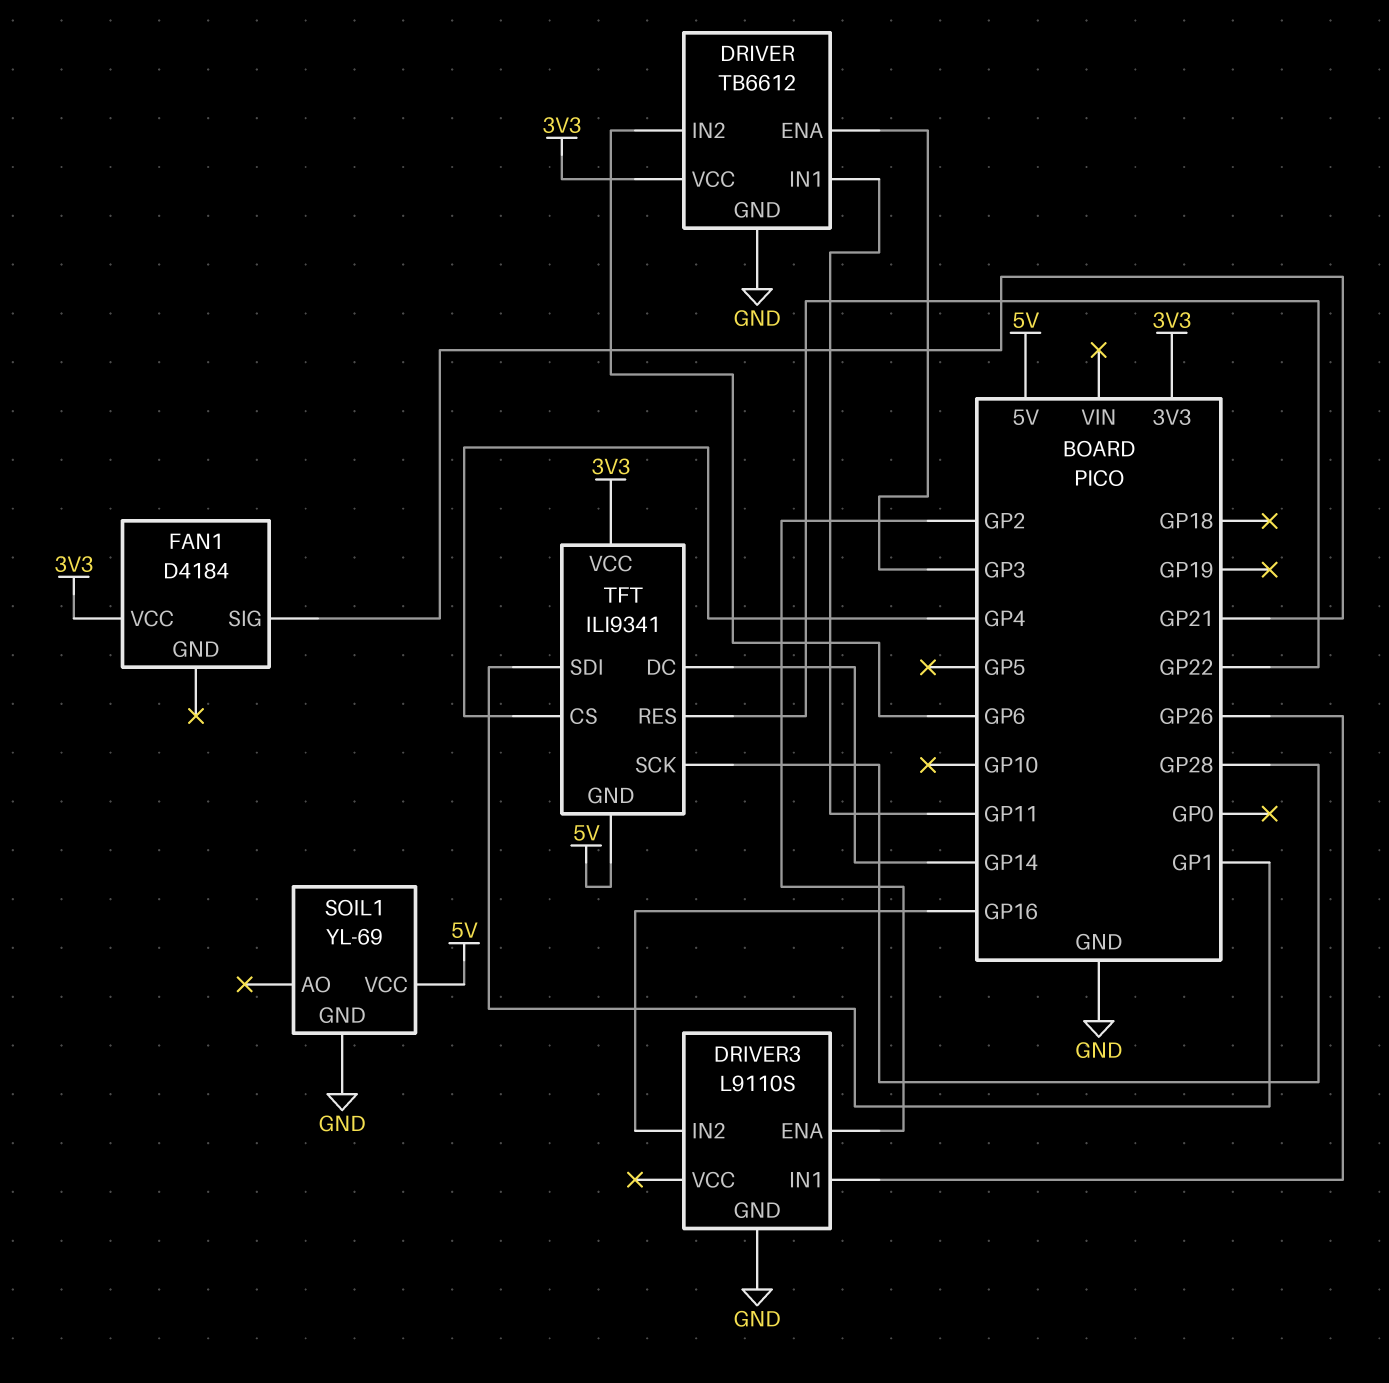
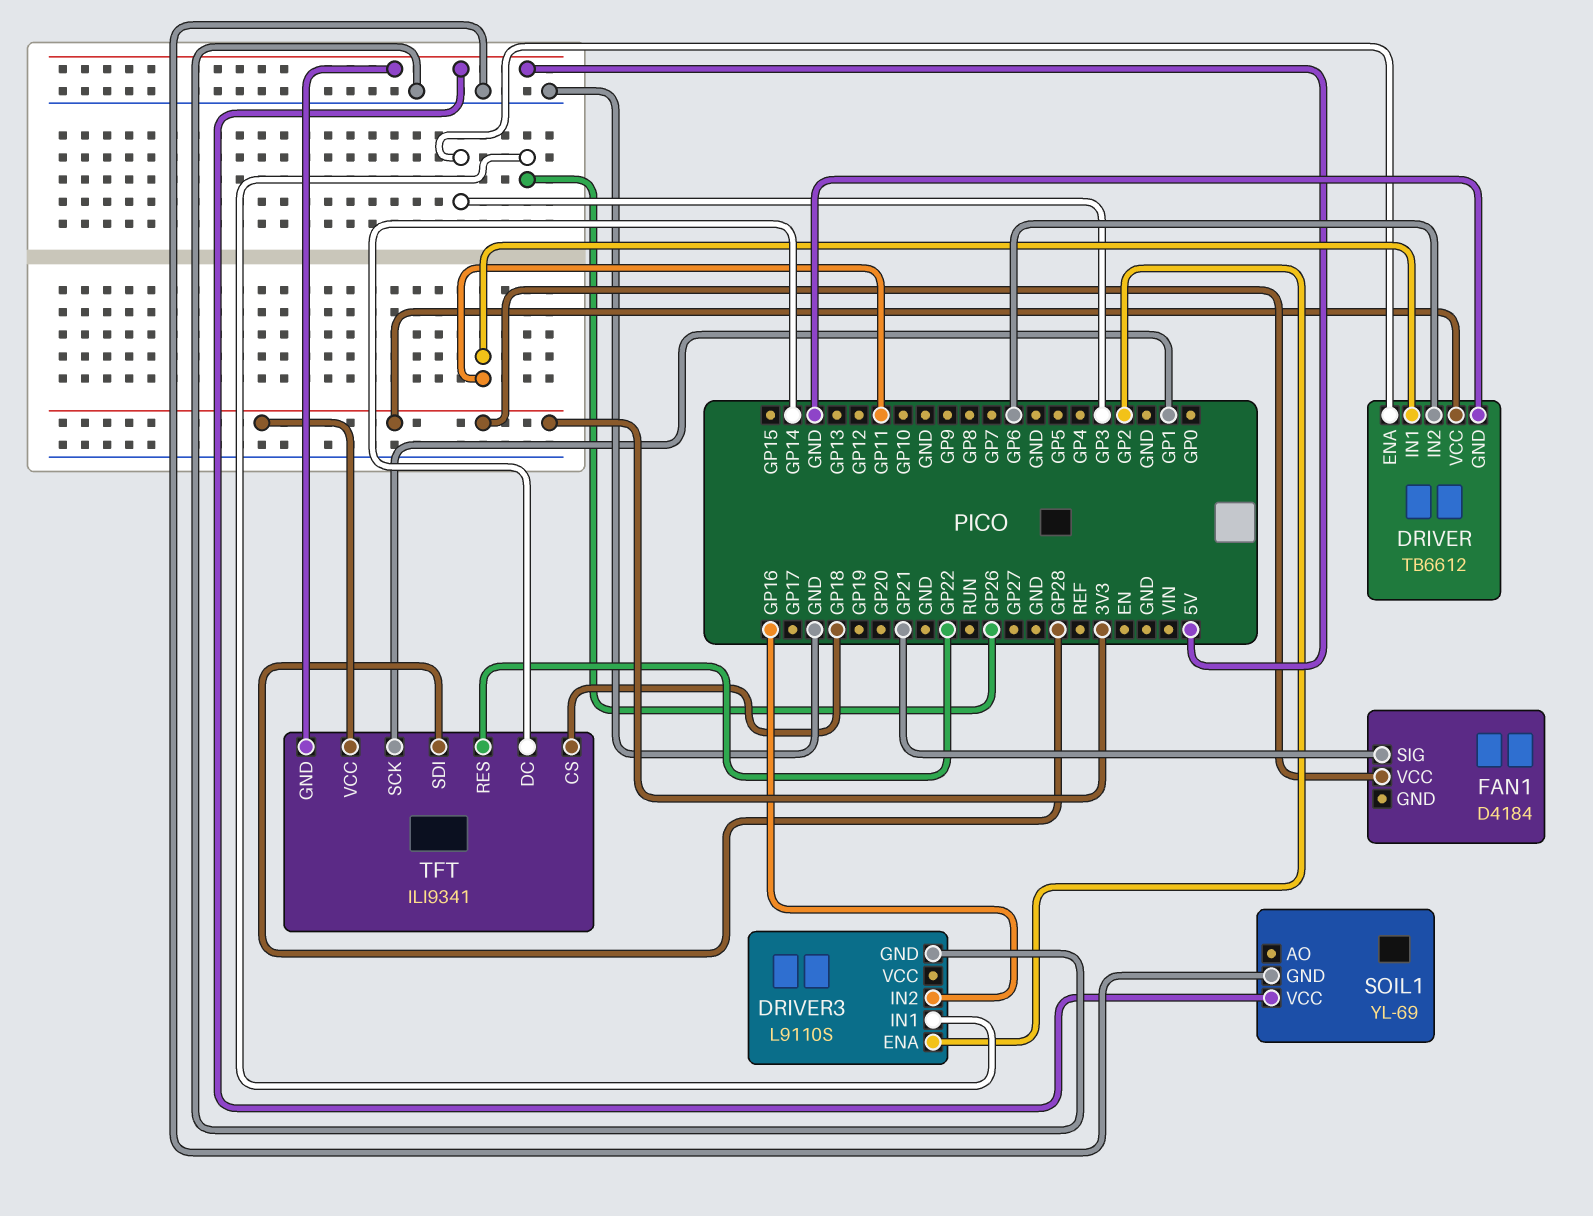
TFT pin CS: GP4 -> GP18
TFT pin SCK: GP28 -> GP1
TFT pin SDI: GP1 -> GP28

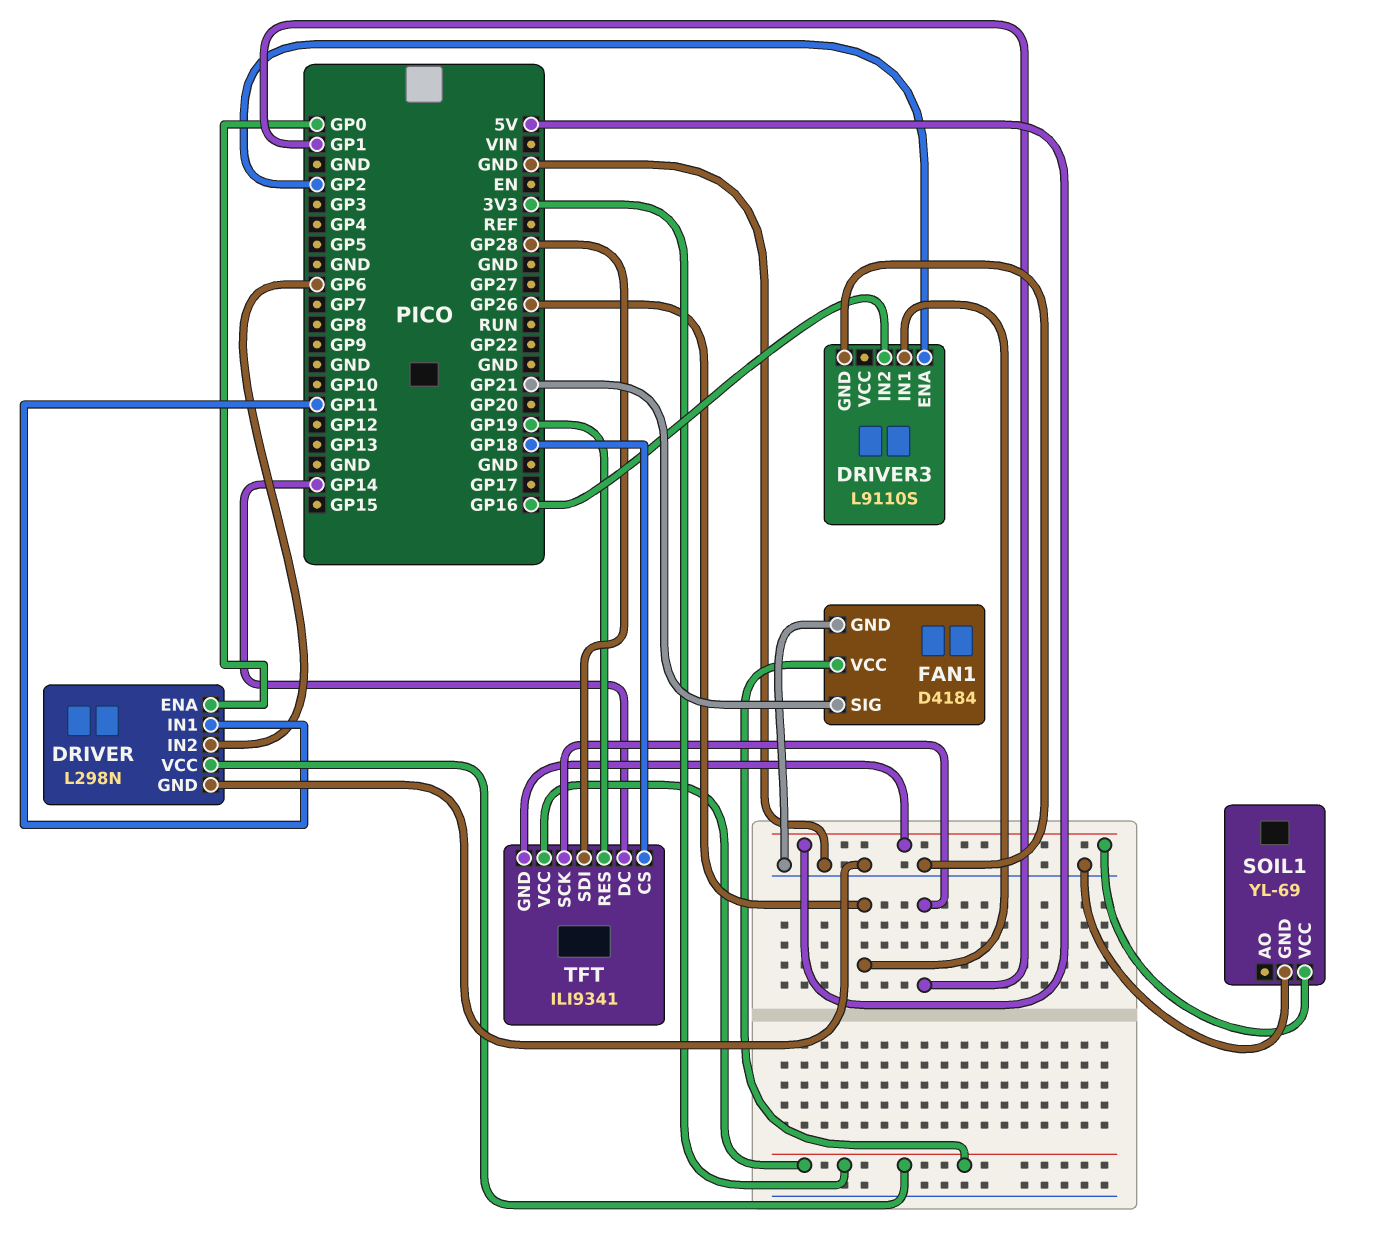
DRIVER: TB6612 -> L298N
DRIVER pin ENA: GP3 -> GP0
FAN1 pin GND: none -> GND
TFT pin RES: GP22 -> GP19

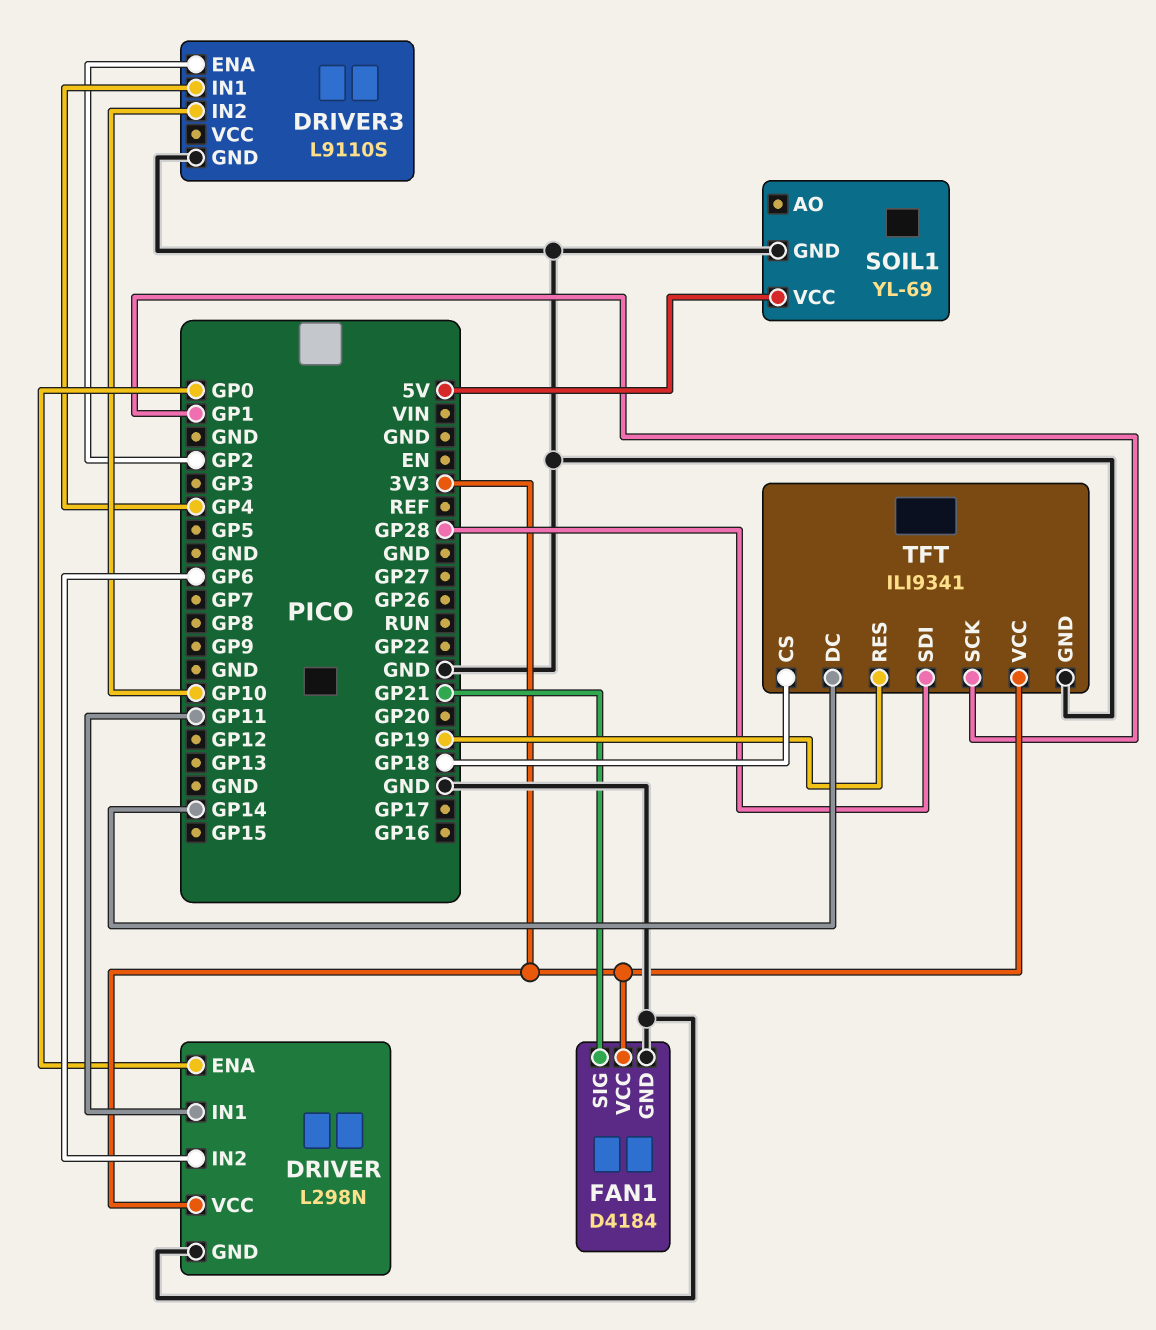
DRIVER3 pin IN1: GP26 -> GP4
DRIVER3 pin IN2: GP16 -> GP10
TFT pin GND: 5V -> GND

